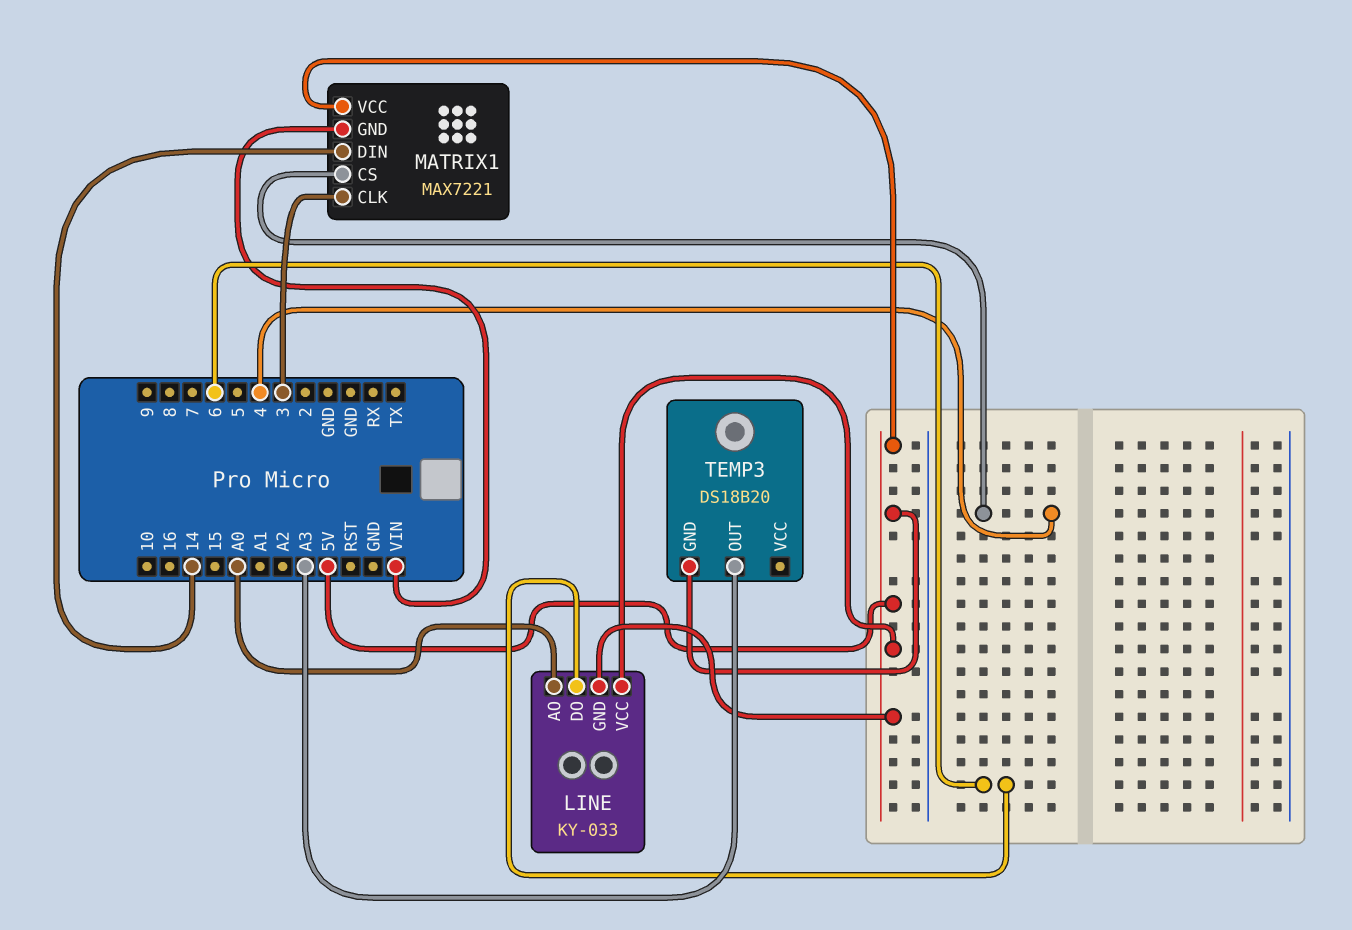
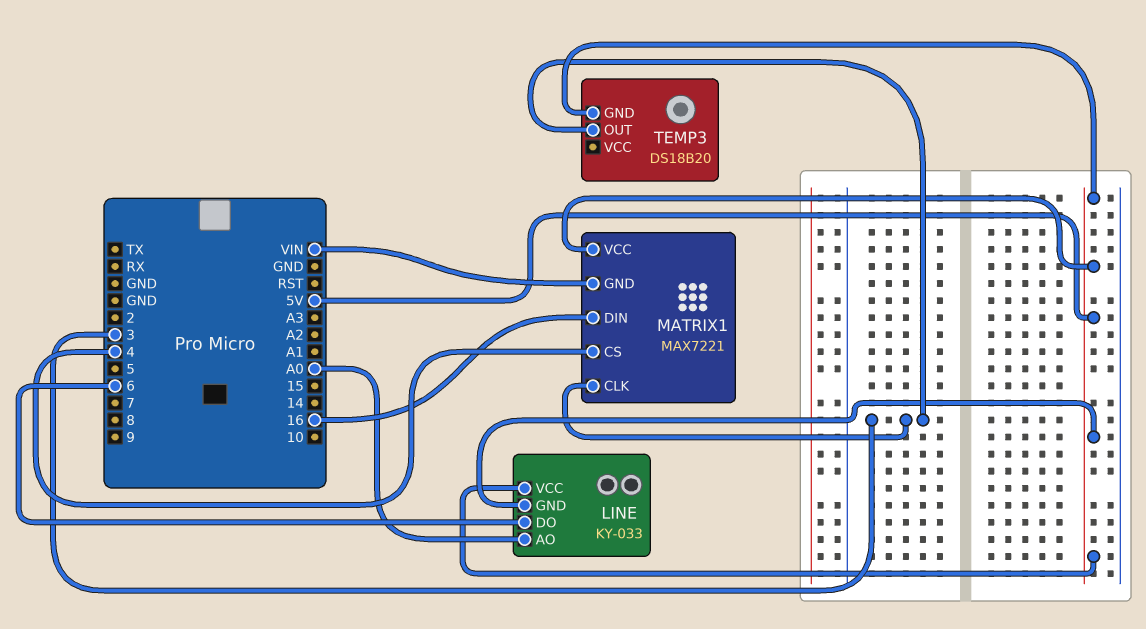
MATRIX1 pin DIN: 14 -> 16
TEMP3 pin OUT: A3 -> 3

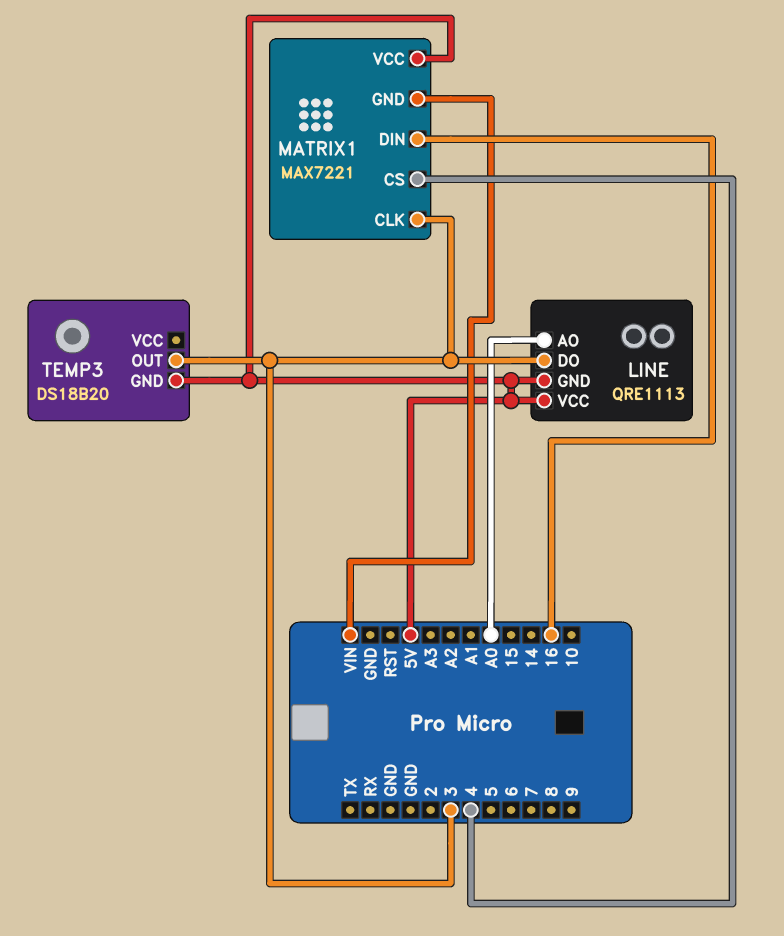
LINE: KY-033 -> QRE1113
LINE pin DO: 6 -> 3

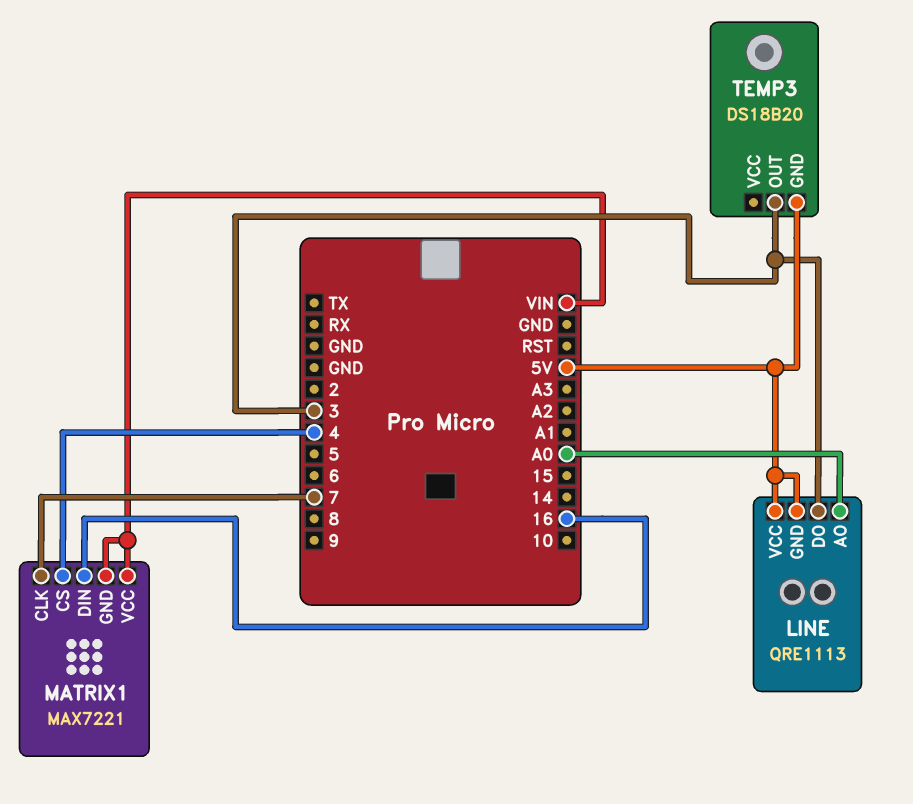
MATRIX1 pin CLK: 3 -> 7
MATRIX1 pin VCC: 5V -> VIN

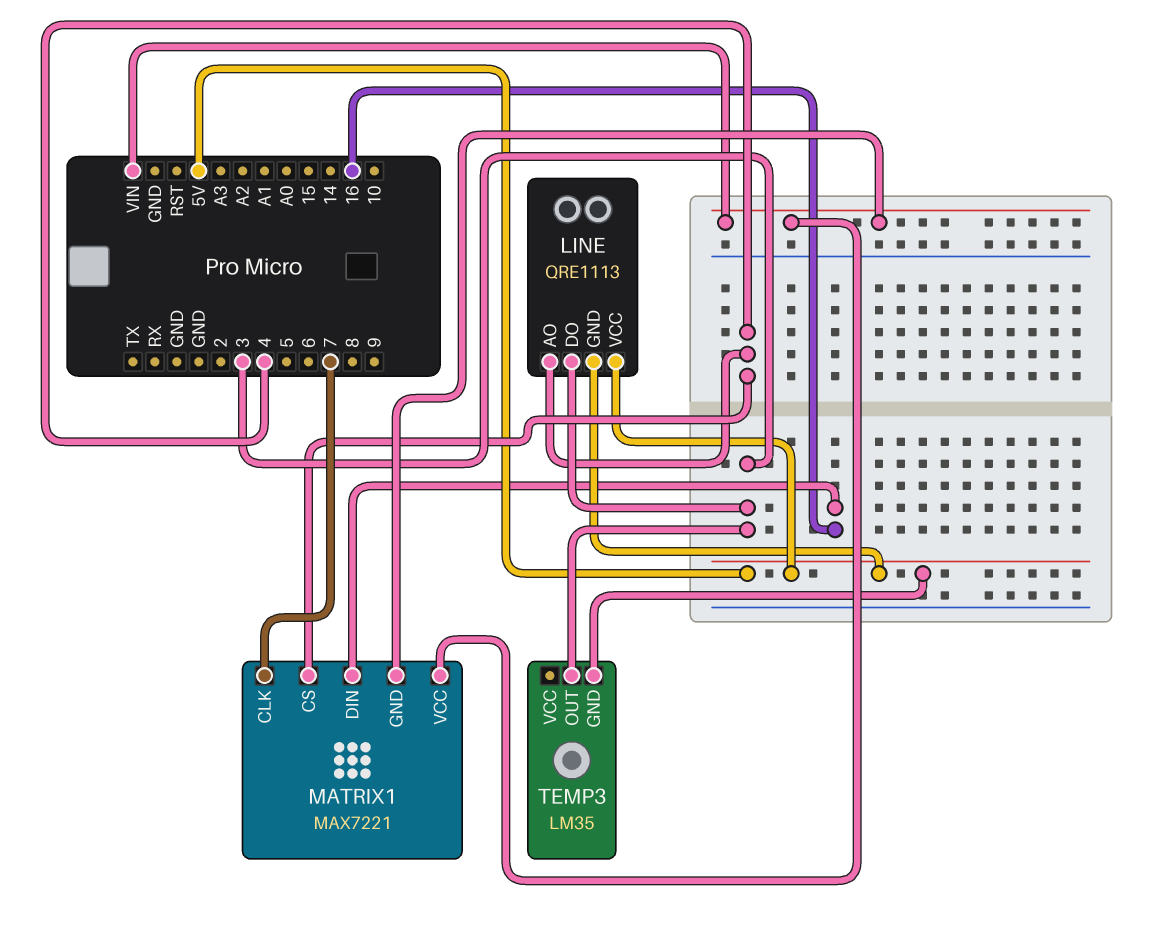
LINE pin AO: A0 -> 4
TEMP3: DS18B20 -> LM35

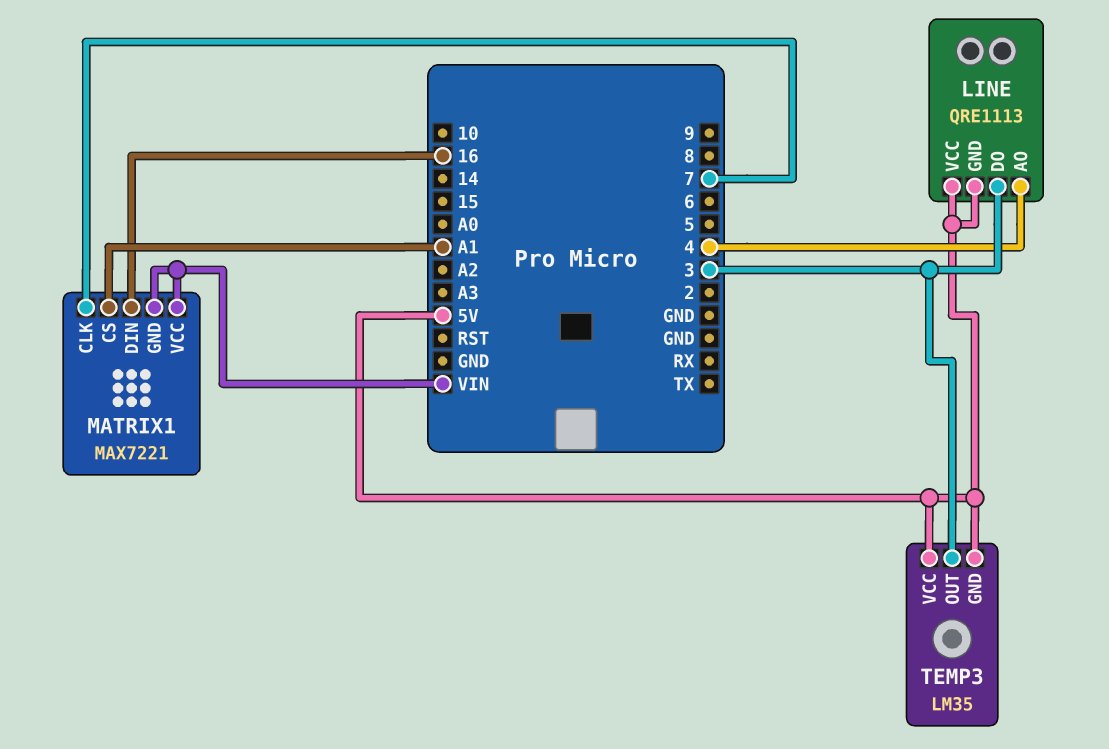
MATRIX1 pin CS: 4 -> A1
TEMP3 pin VCC: none -> 5V

